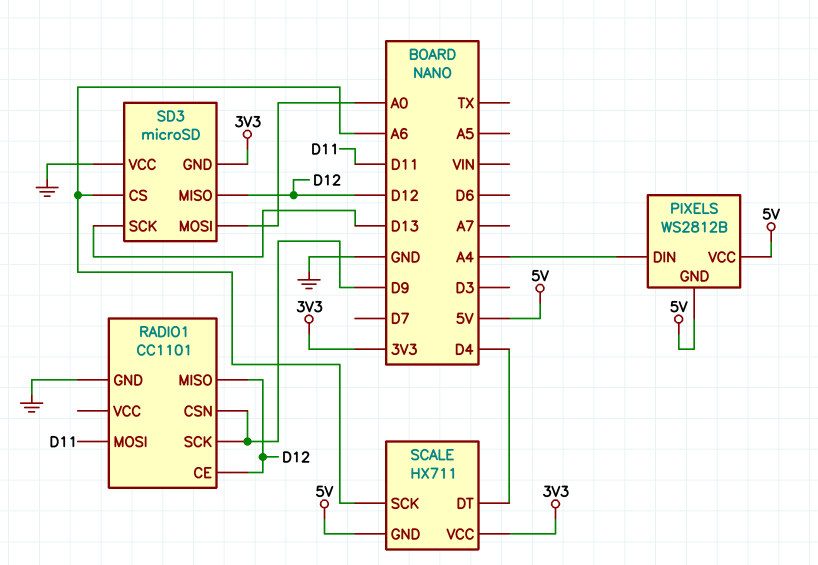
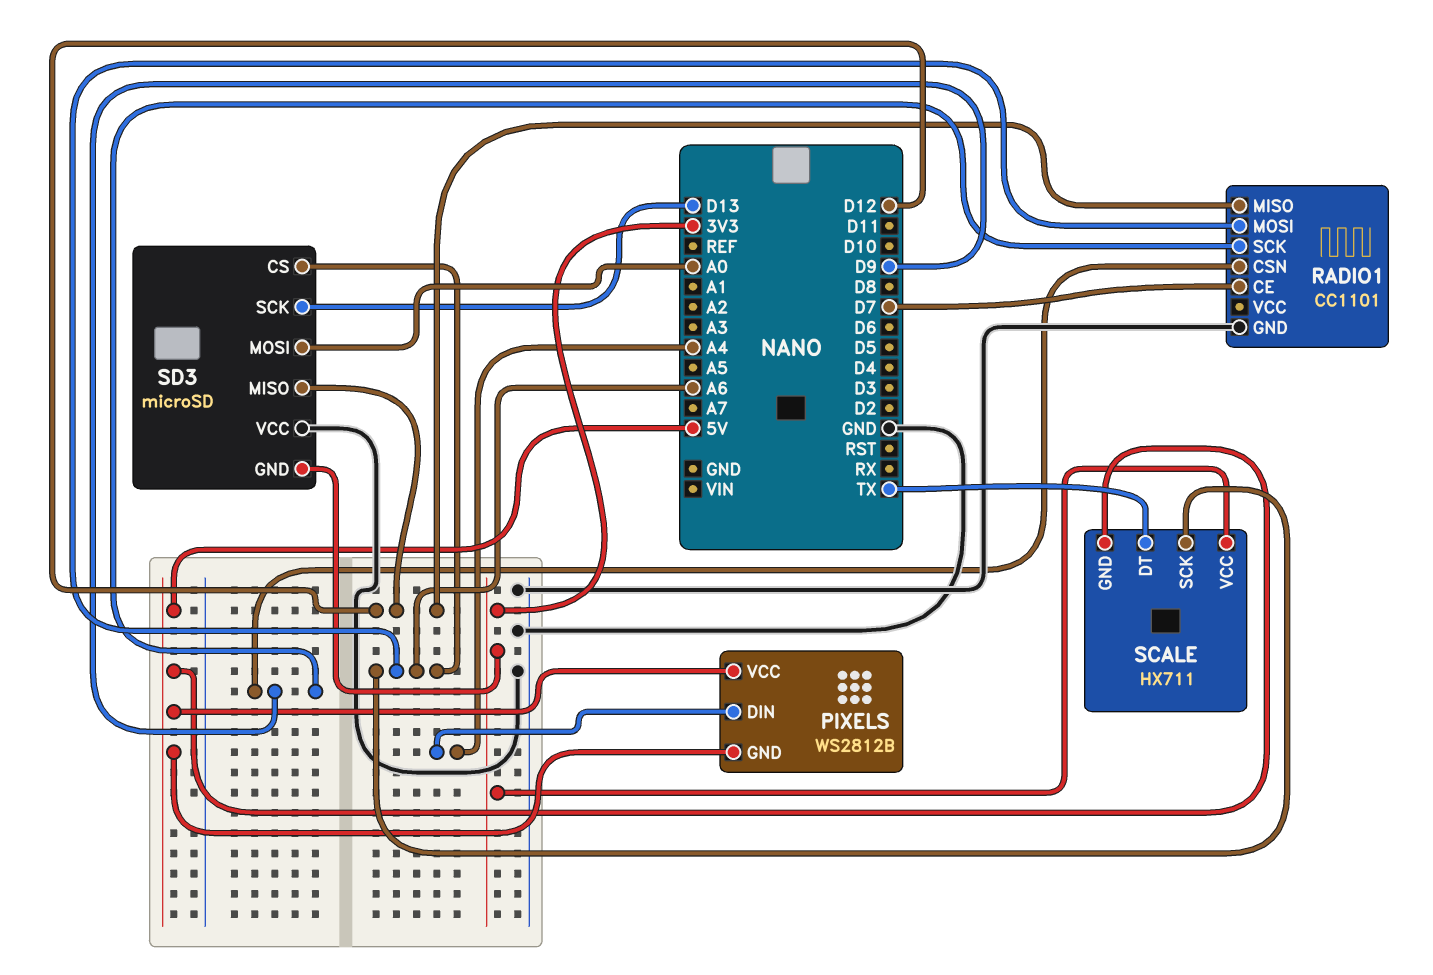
RADIO1 pin CE: D12 -> D7
RADIO1 pin MOSI: D11 -> A6
SCALE pin DT: D4 -> TX

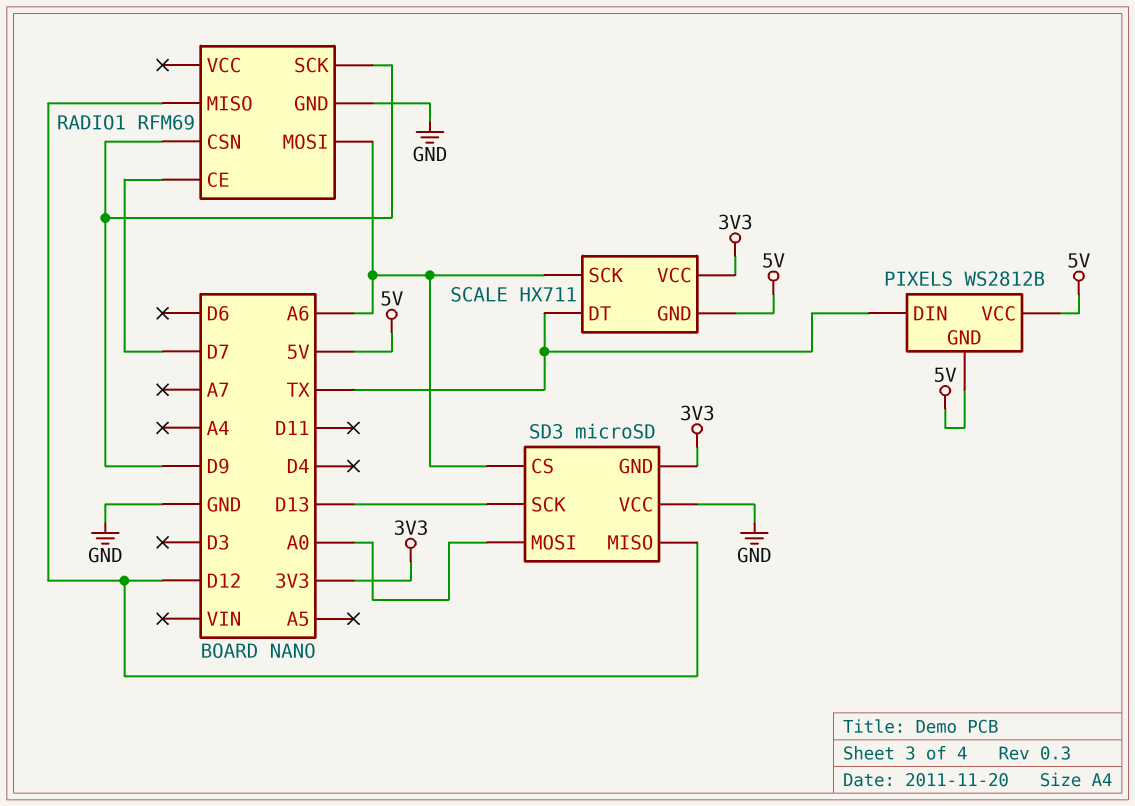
PIXELS pin DIN: A4 -> TX
RADIO1: CC1101 -> RFM69

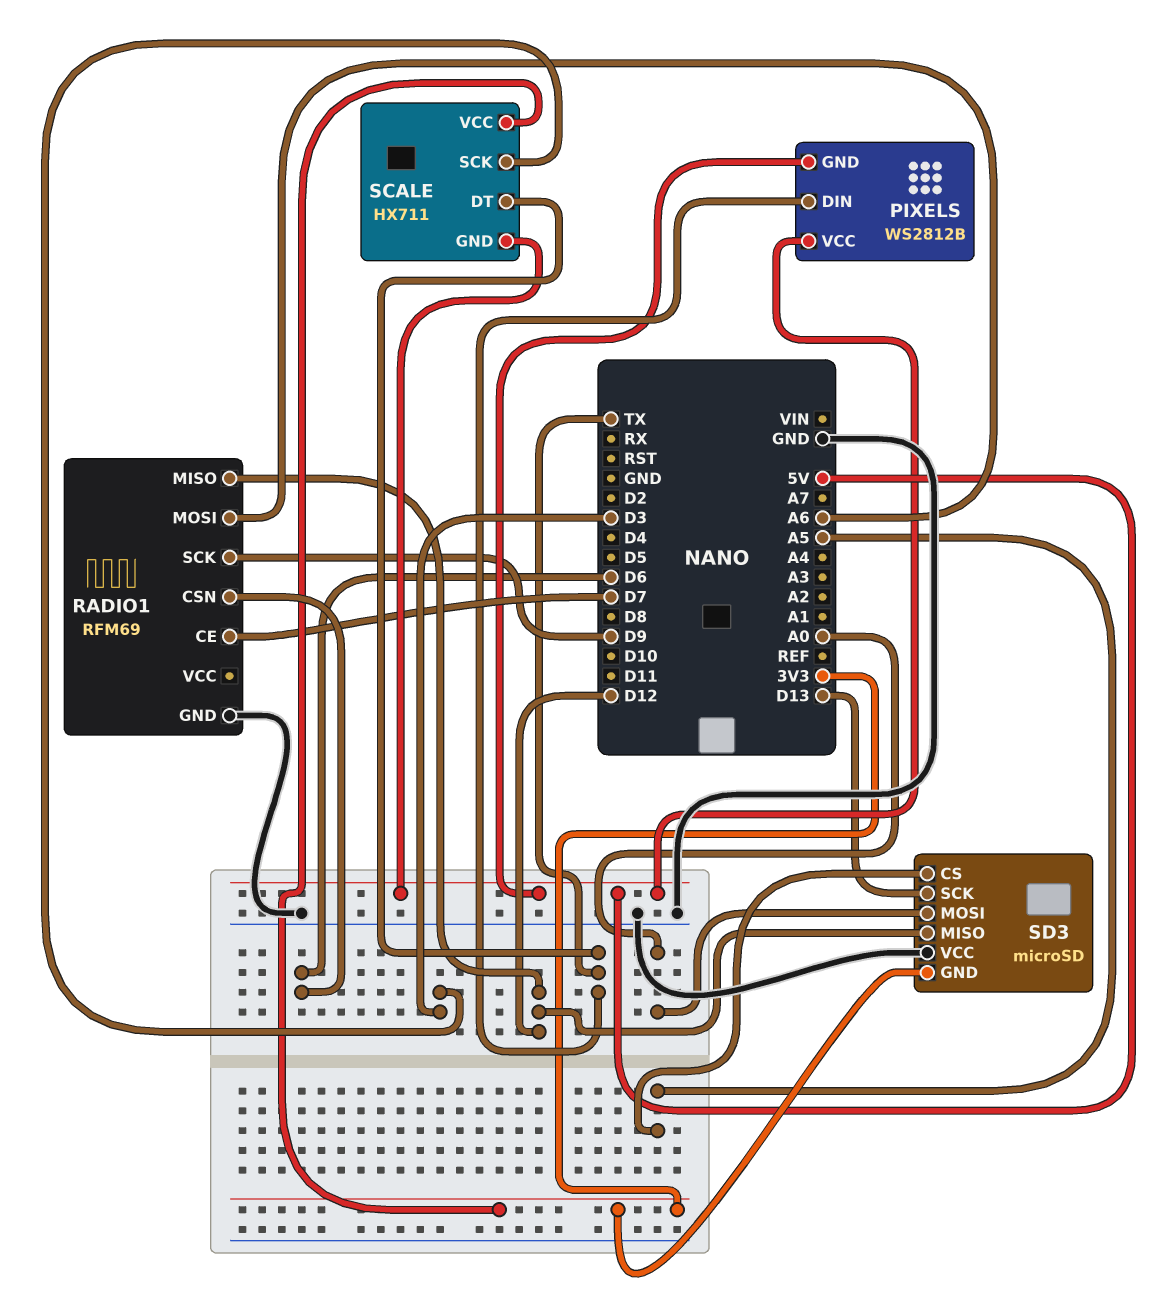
RADIO1 pin CSN: D9 -> D6
SCALE pin SCK: A6 -> D3
SD3 pin CS: A6 -> A5

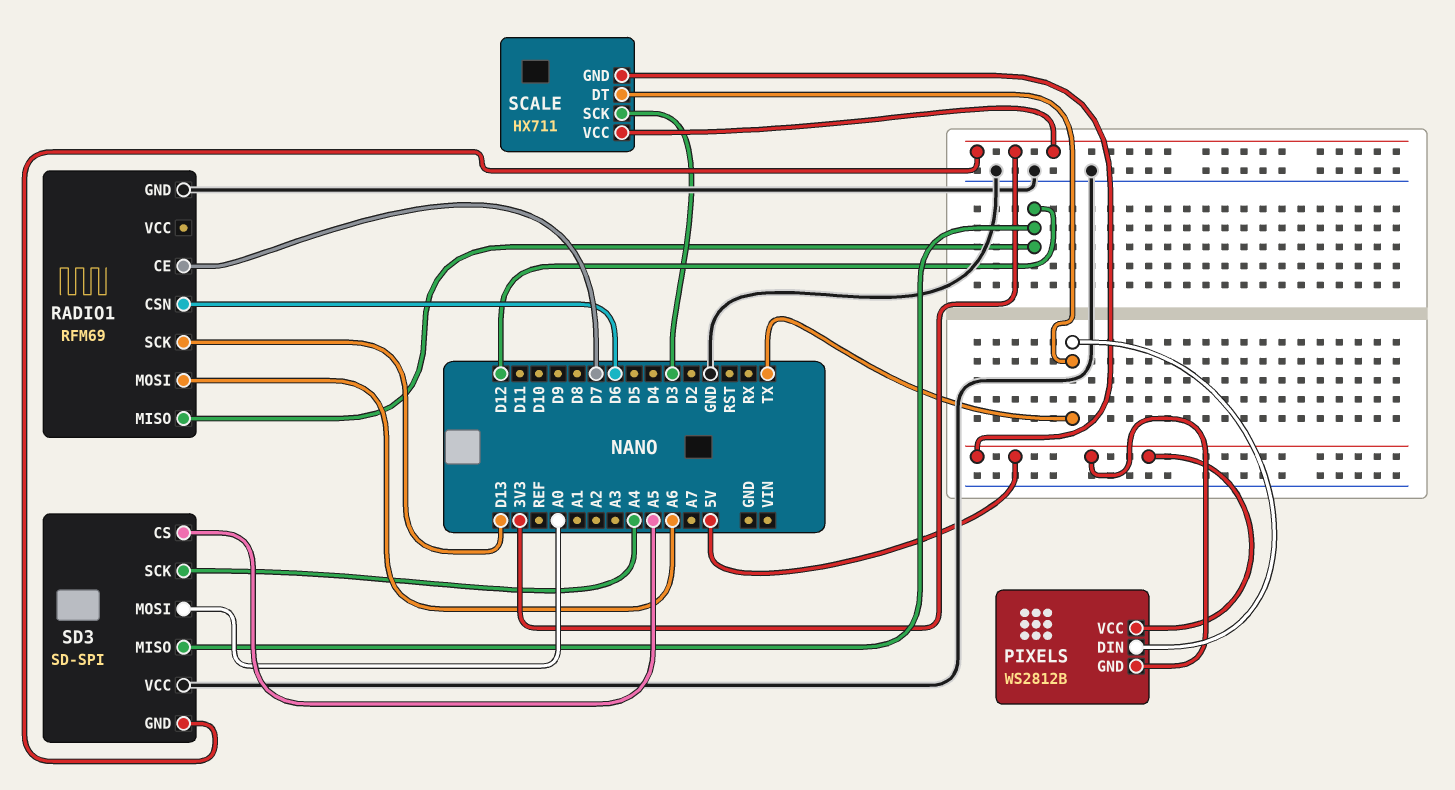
RADIO1 pin SCK: D9 -> D13
SD3: microSD -> SD-SPI
SD3 pin SCK: D13 -> A4

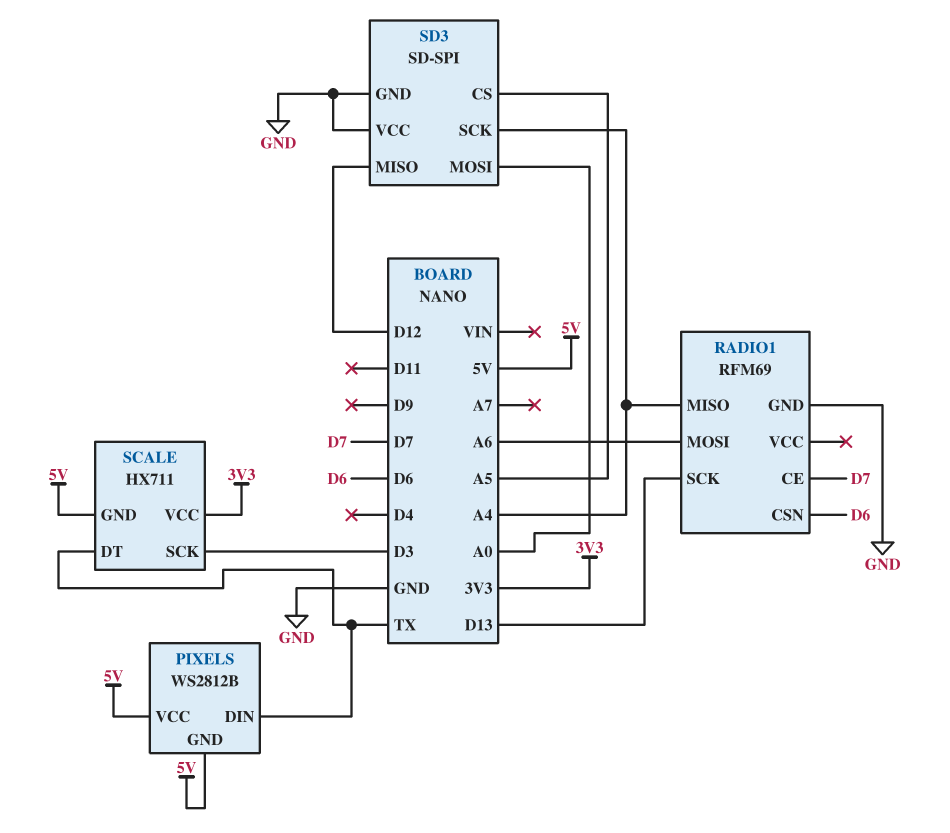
RADIO1 pin MISO: D12 -> A4
SD3 pin GND: 3V3 -> GND

